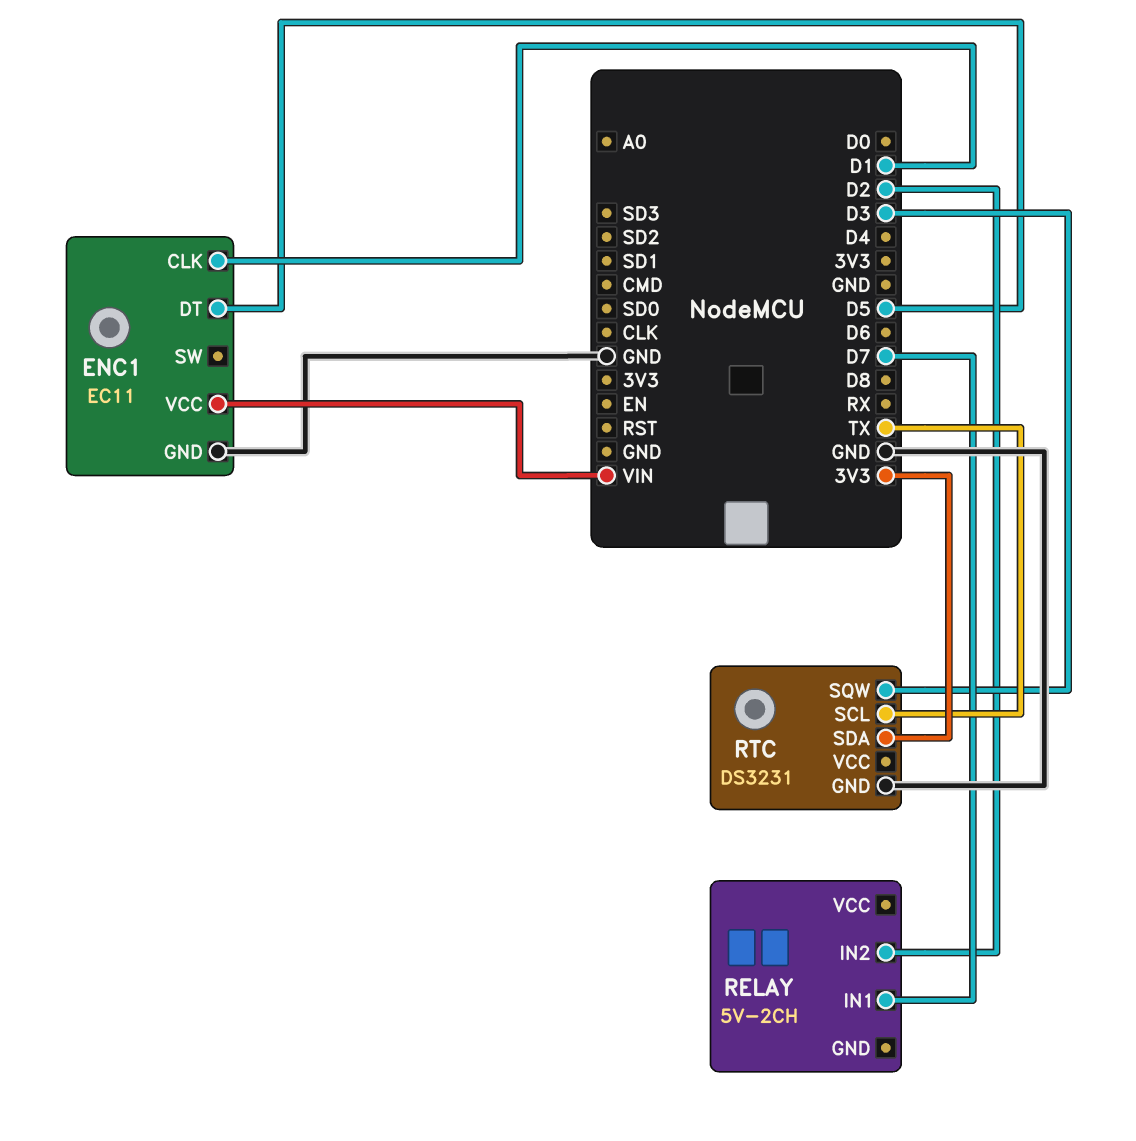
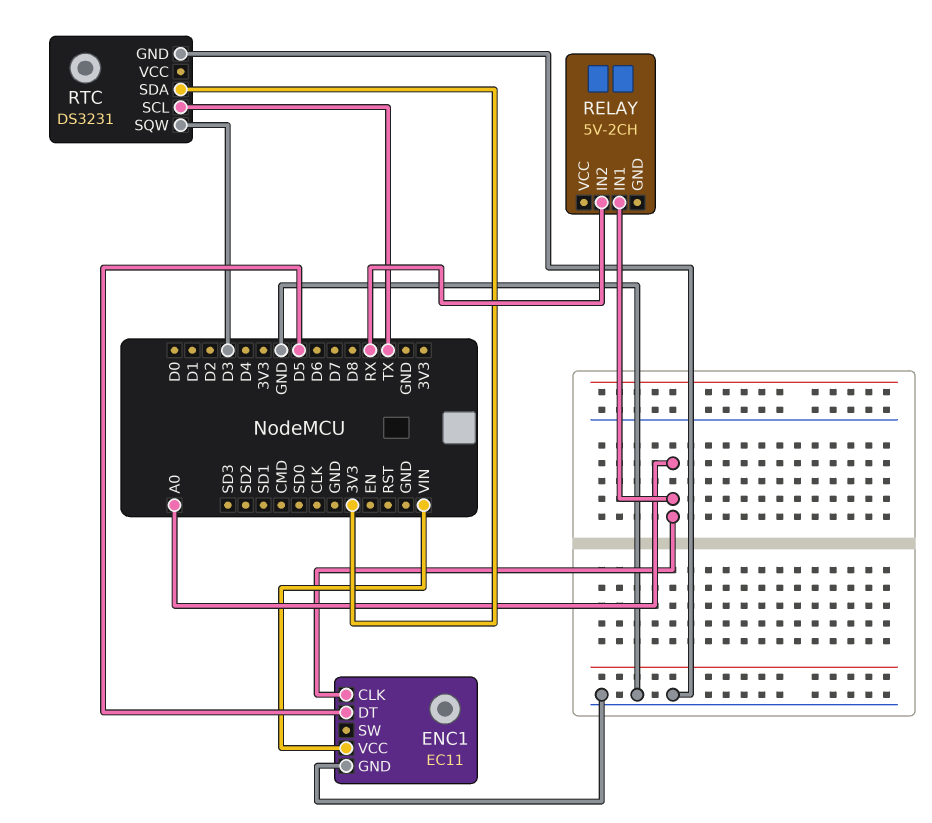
ENC1 pin CLK: D1 -> A0
RELAY pin IN1: D7 -> A0
RELAY pin IN2: D2 -> RX

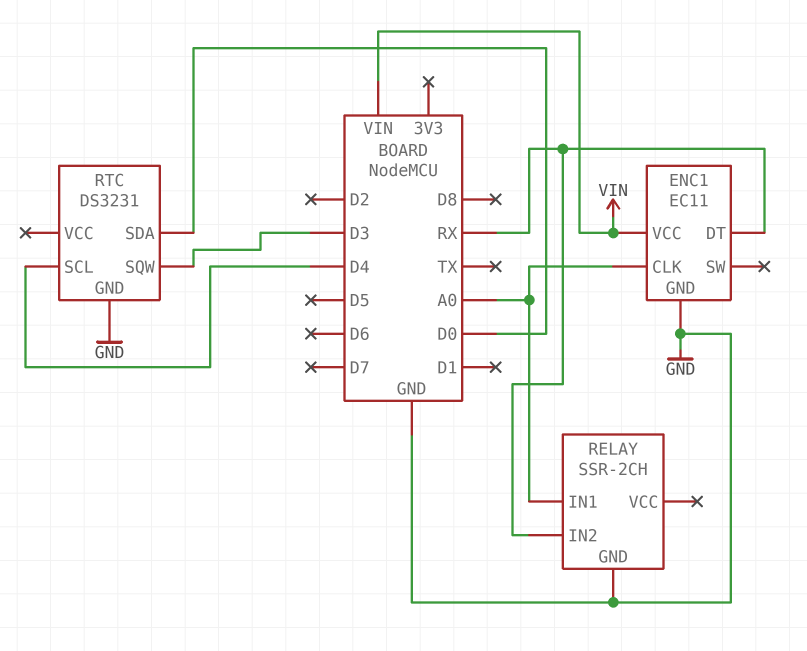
ENC1 pin DT: D5 -> RX
RELAY: 5V-2CH -> SSR-2CH
RELAY pin GND: none -> GND
RTC pin SCL: TX -> D4
RTC pin SDA: 3V3 -> D0

